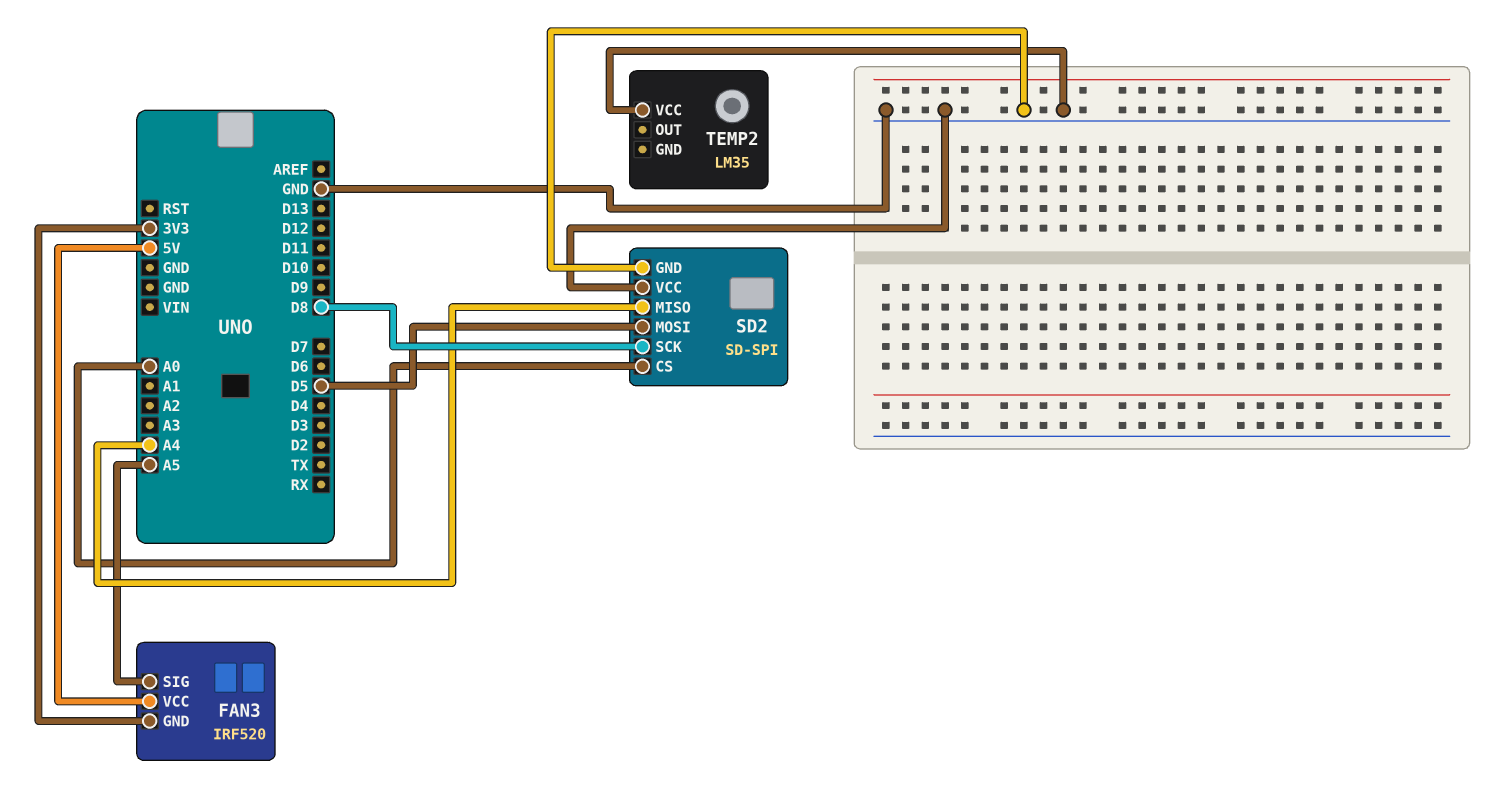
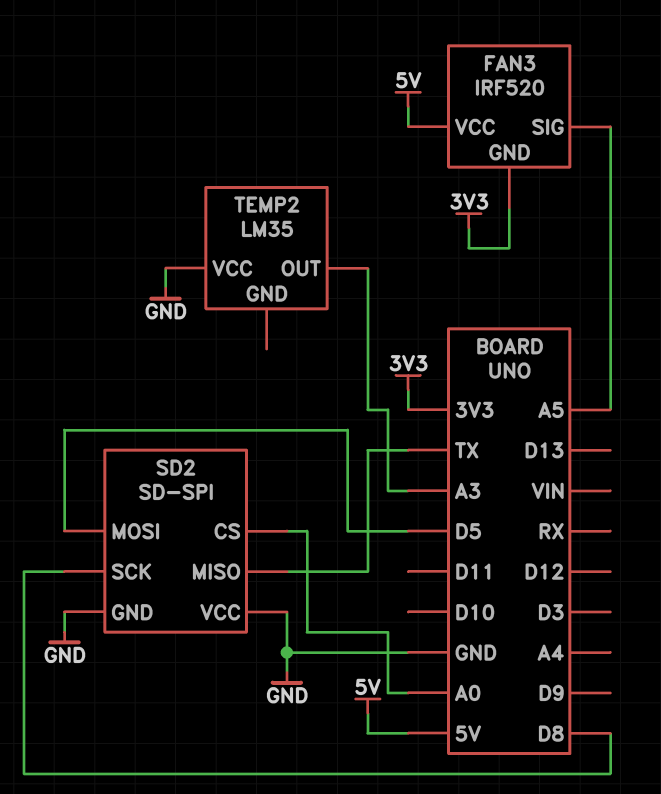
SD2 pin MISO: A4 -> TX
TEMP2 pin OUT: none -> A3

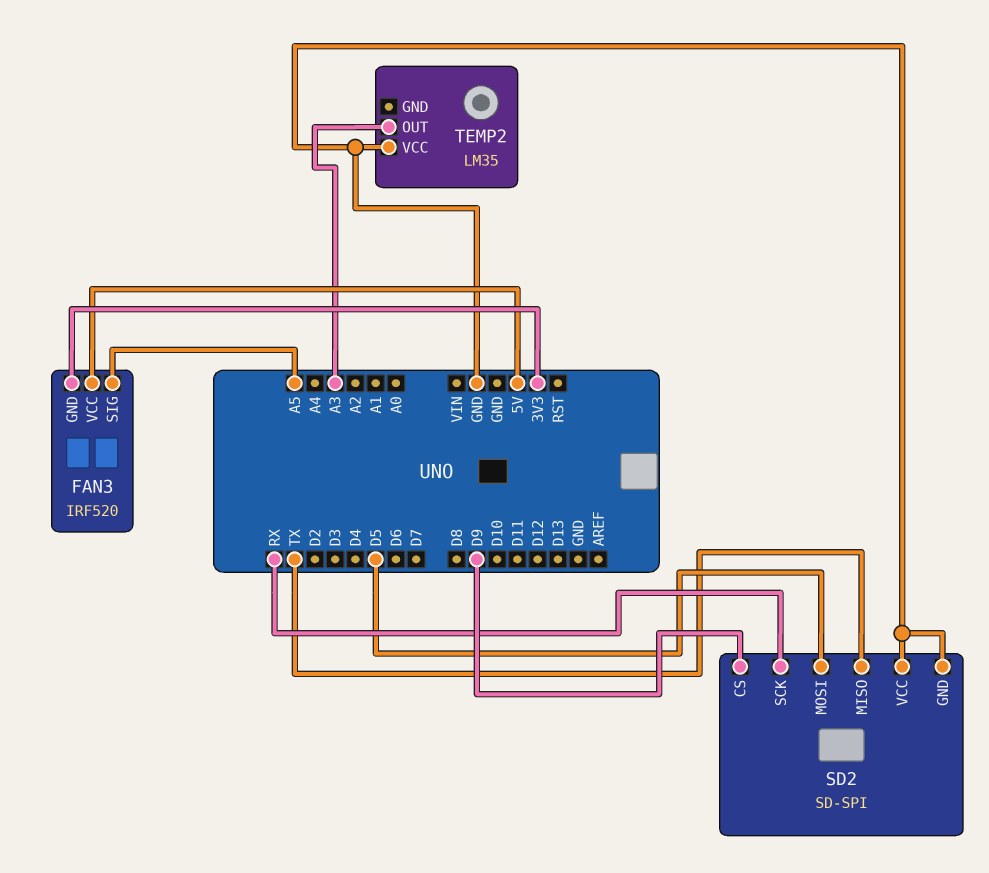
SD2 pin CS: A0 -> D9
SD2 pin SCK: D8 -> RX

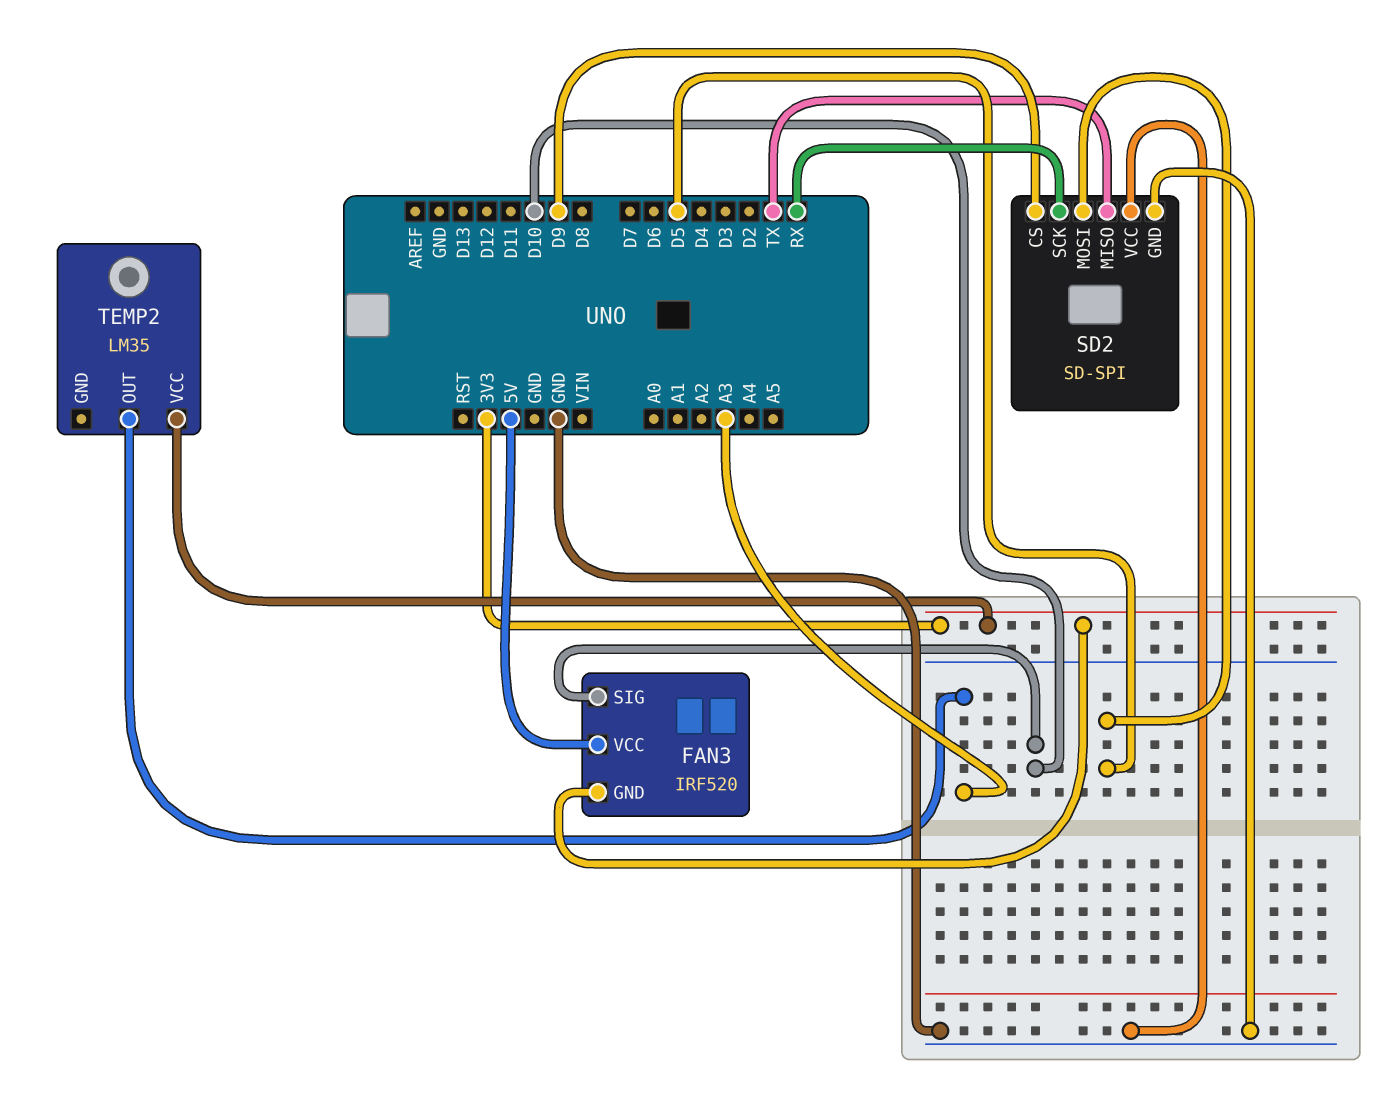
FAN3 pin SIG: A5 -> D10
TEMP2 pin VCC: GND -> 3V3

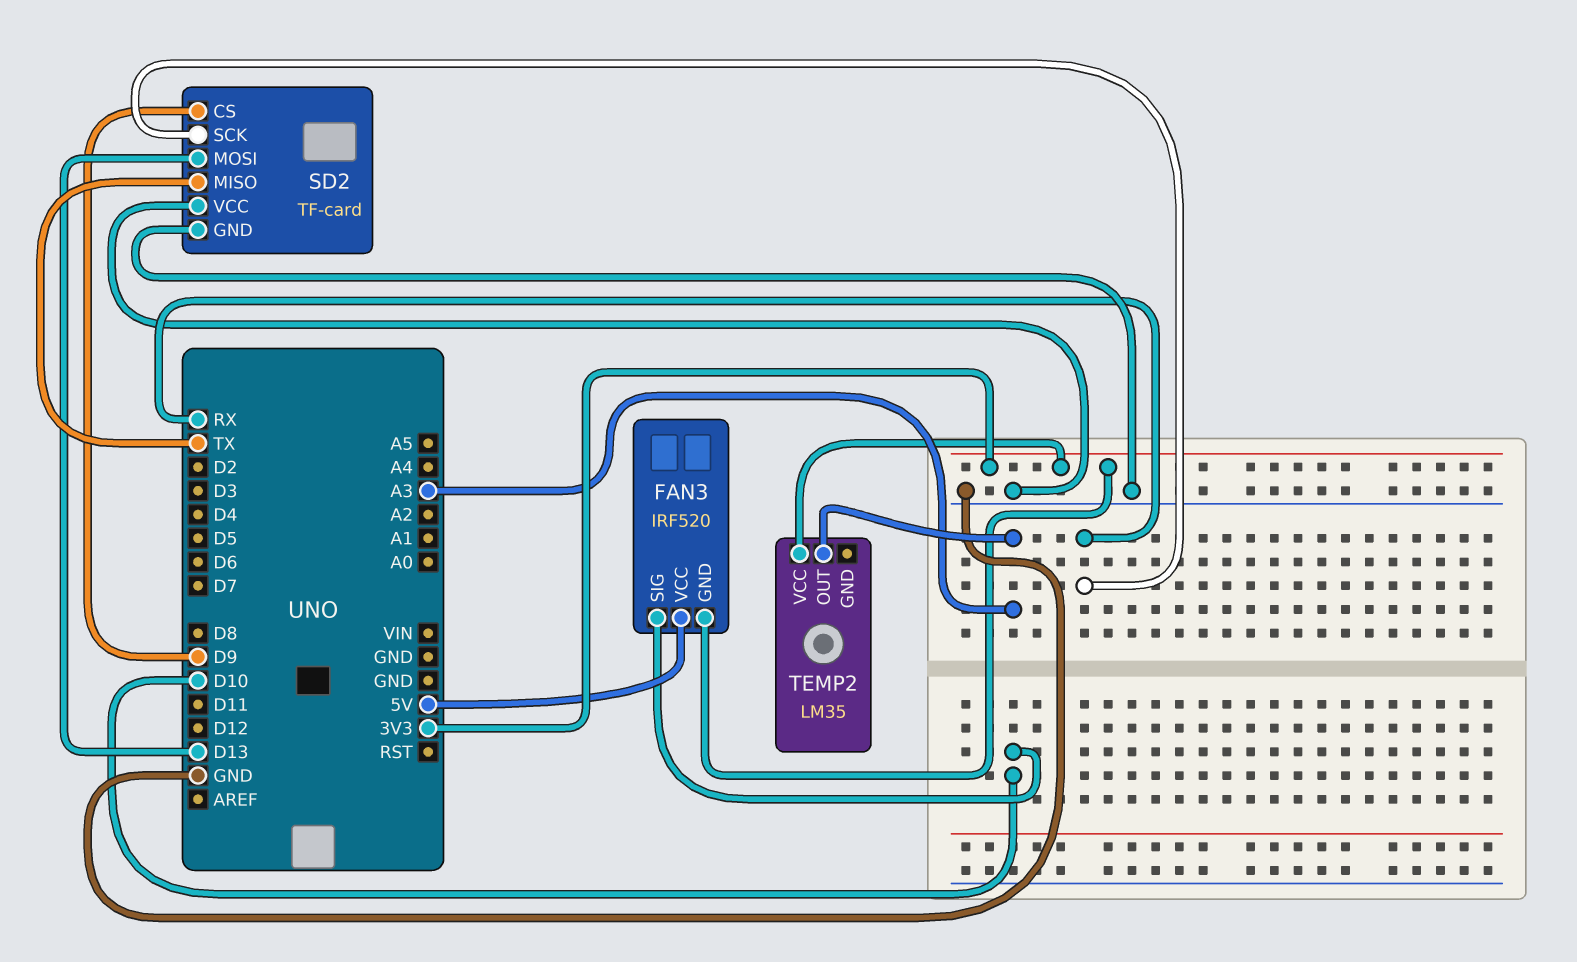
SD2: SD-SPI -> TF-card
SD2 pin MOSI: D5 -> D13

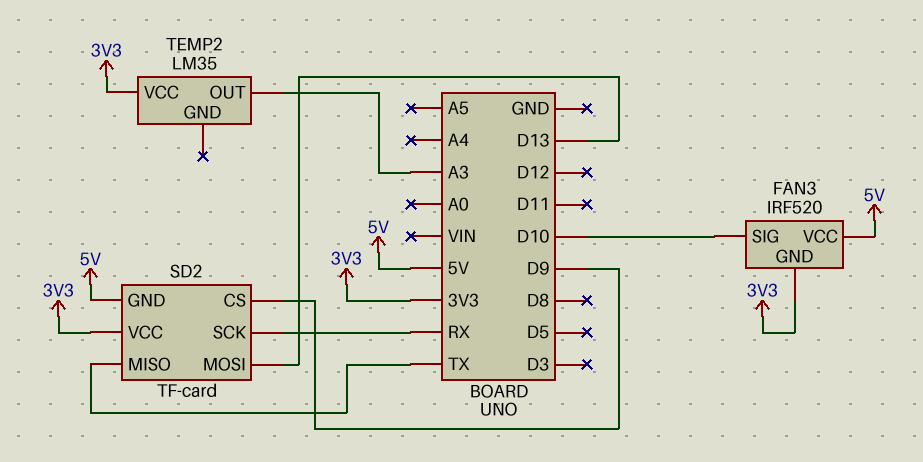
SD2 pin GND: GND -> 5V
SD2 pin VCC: GND -> 3V3

